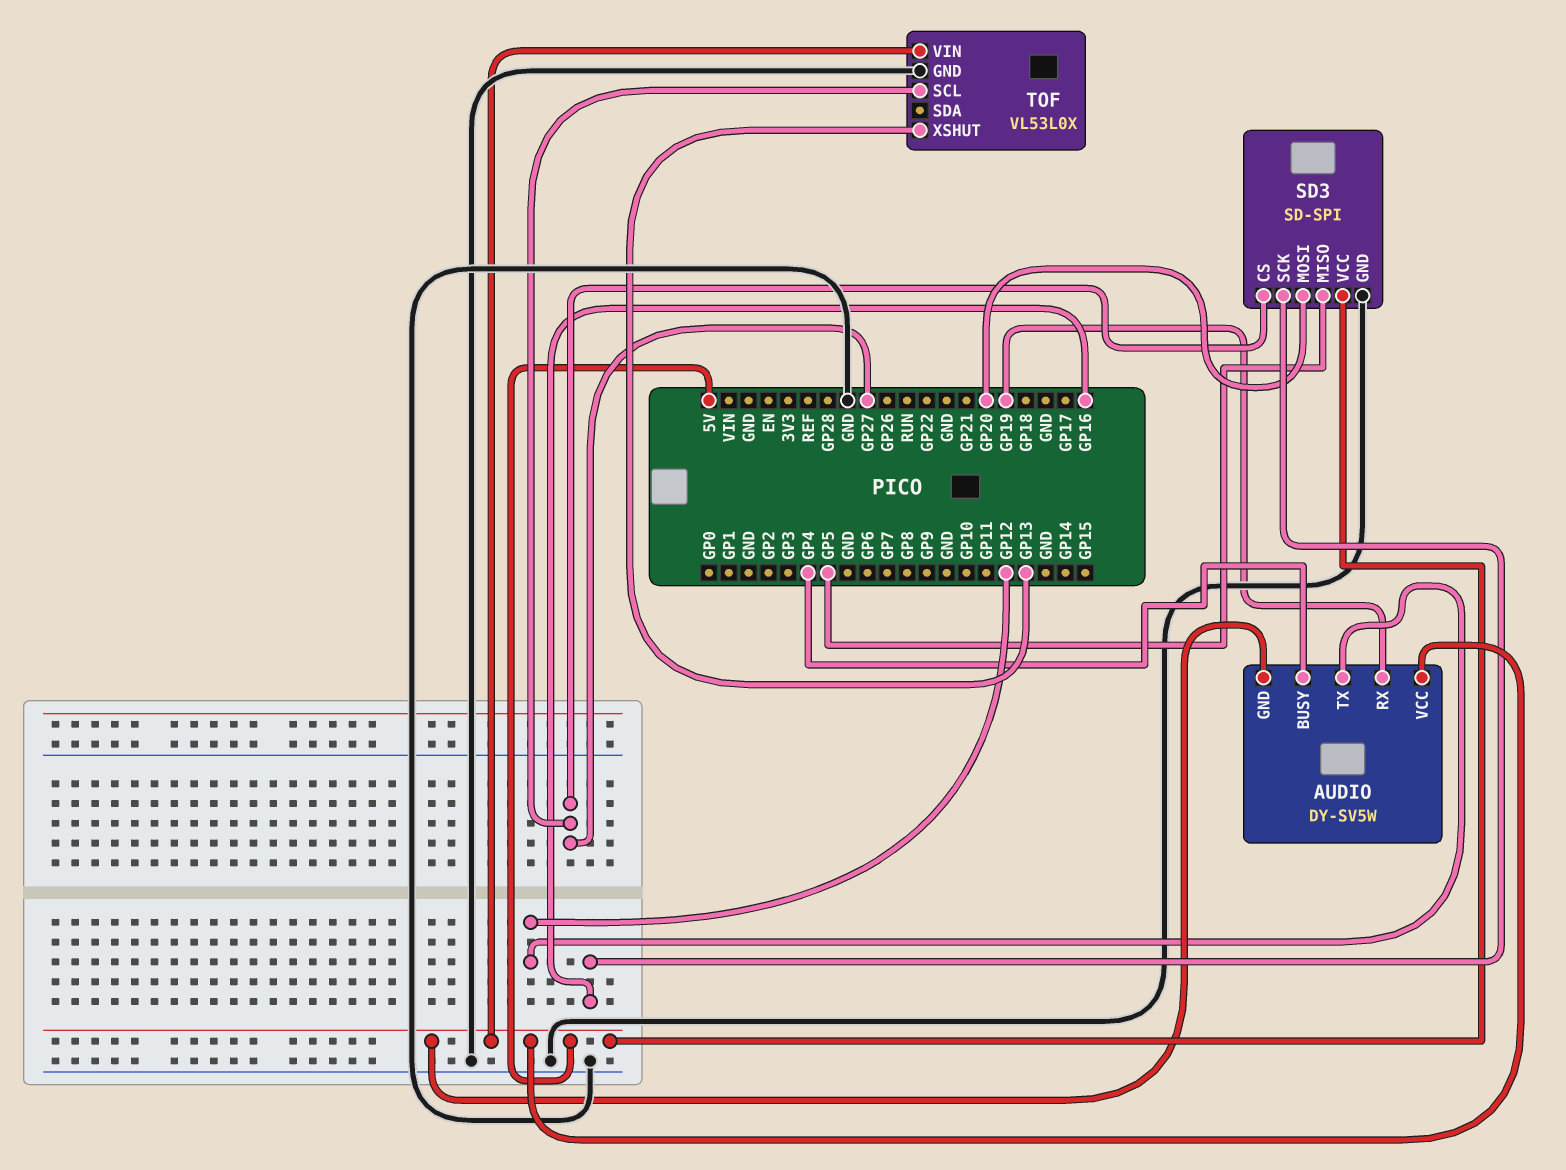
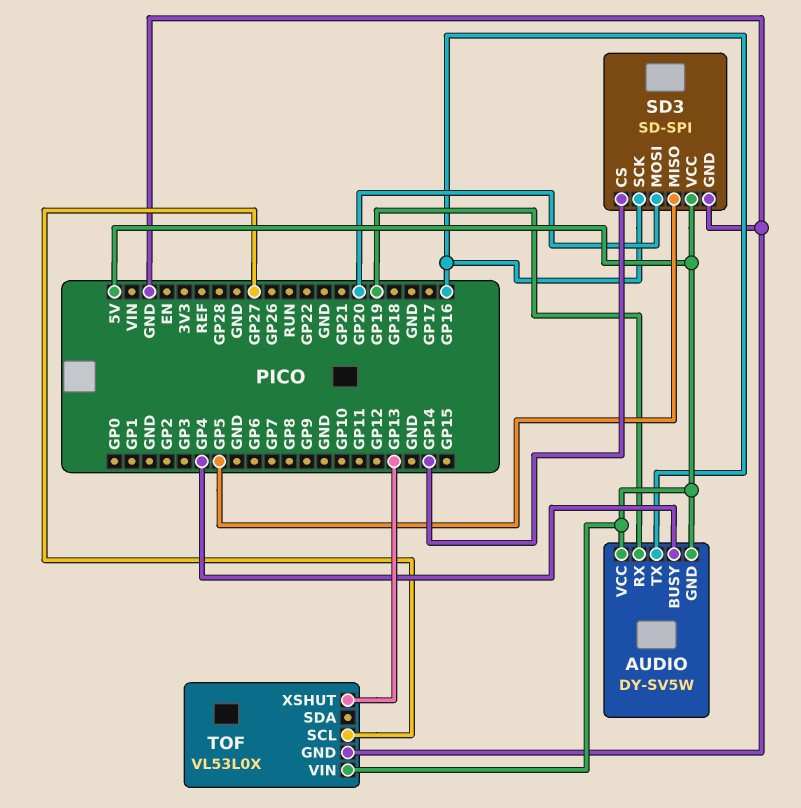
AUDIO pin TX: GP12 -> GP16
SD3 pin CS: GP27 -> GP14

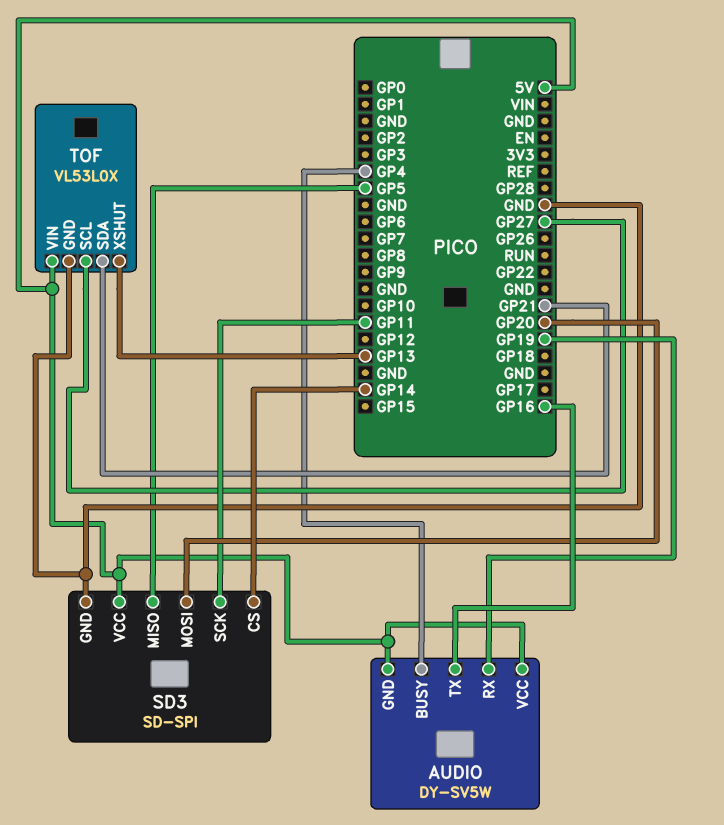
SD3 pin SCK: GP16 -> GP11
TOF pin SDA: none -> GP21

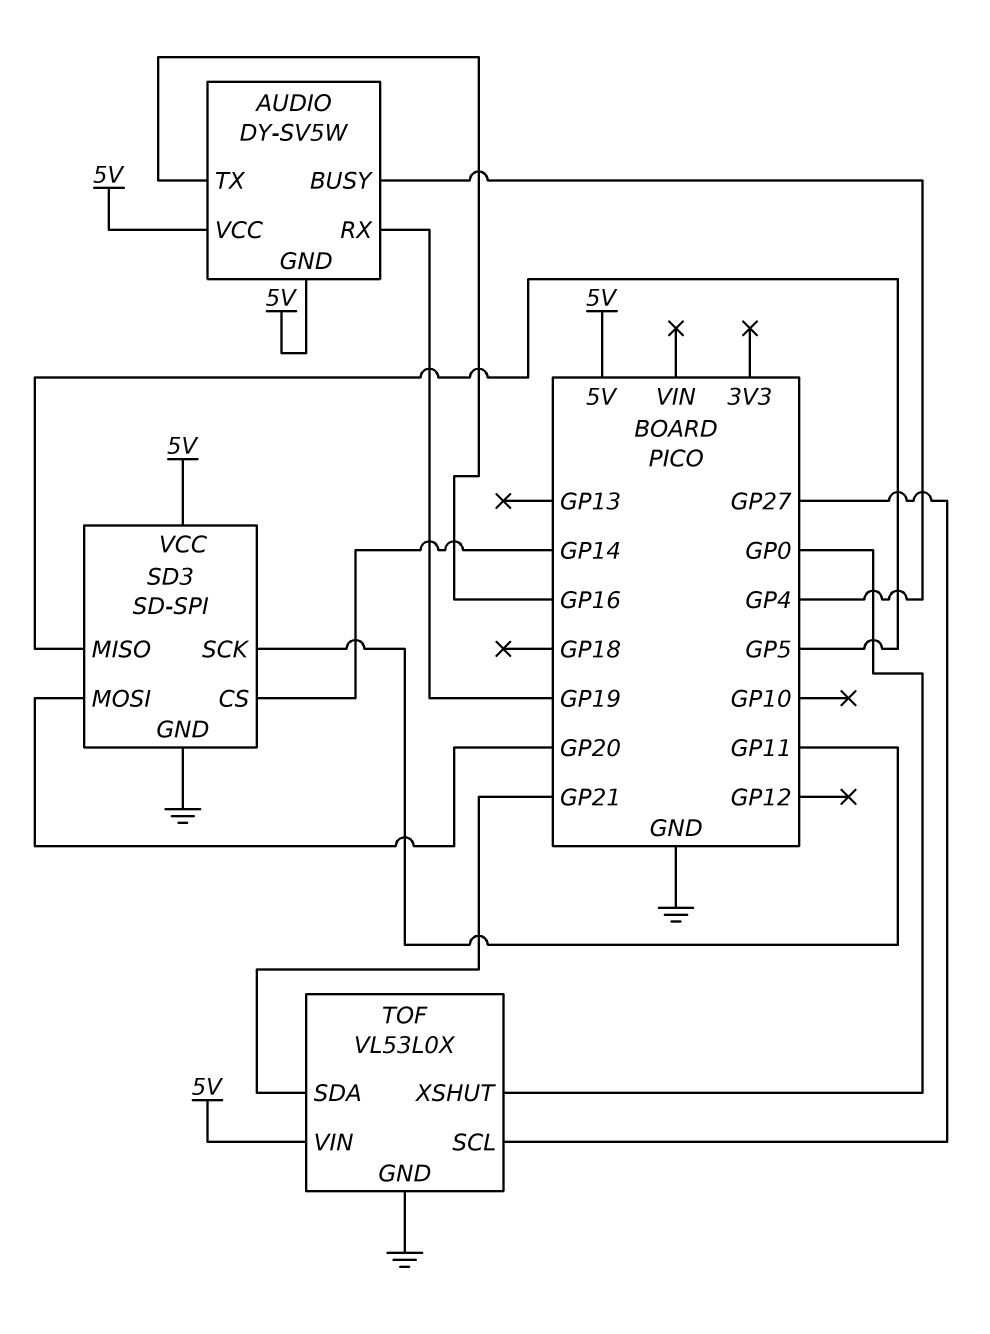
TOF pin XSHUT: GP13 -> GP0

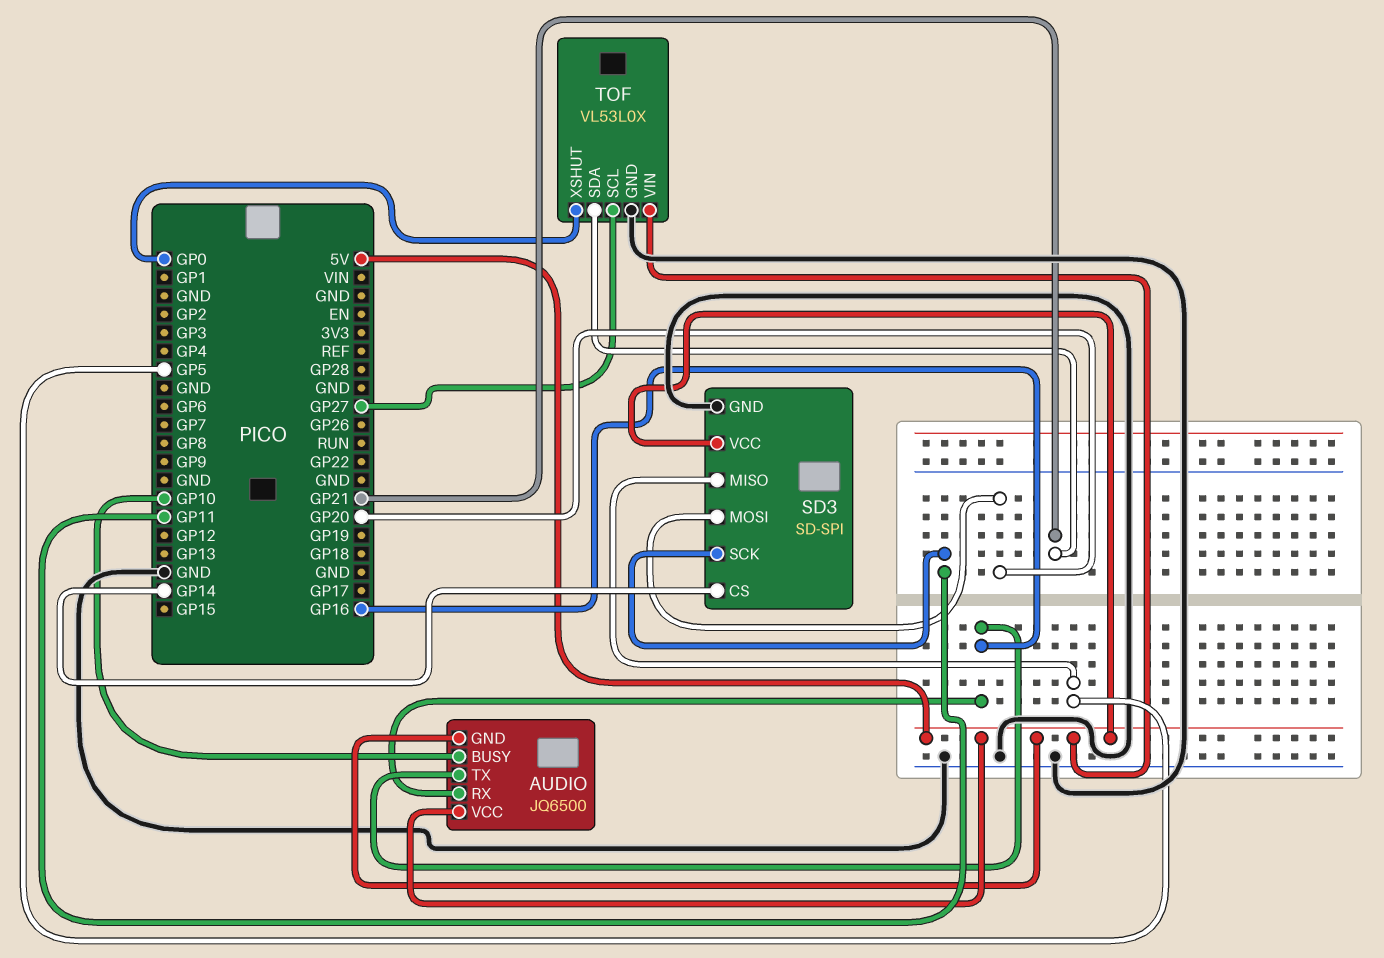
AUDIO: DY-SV5W -> JQ6500
AUDIO pin BUSY: GP4 -> GP10
AUDIO pin RX: GP19 -> GP16

